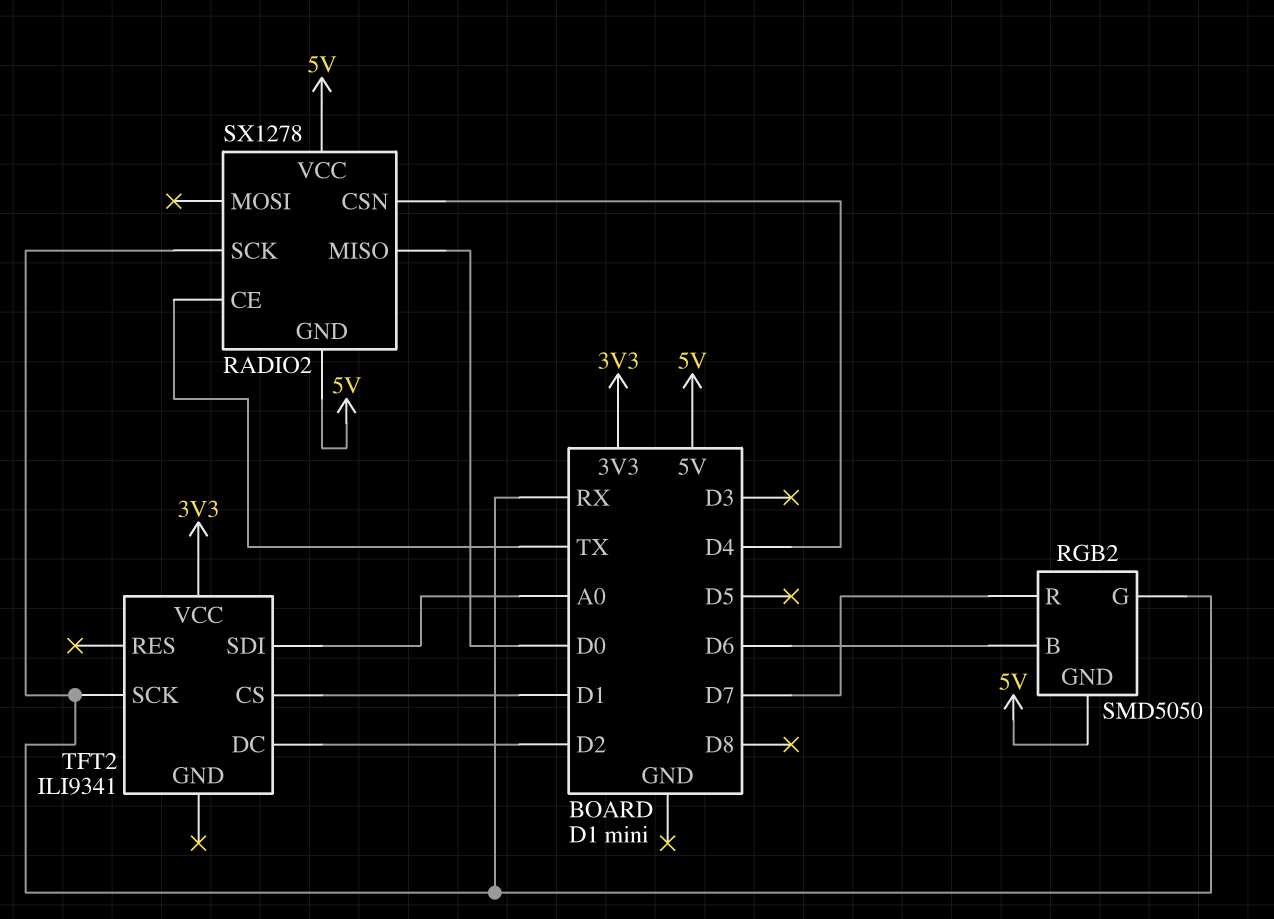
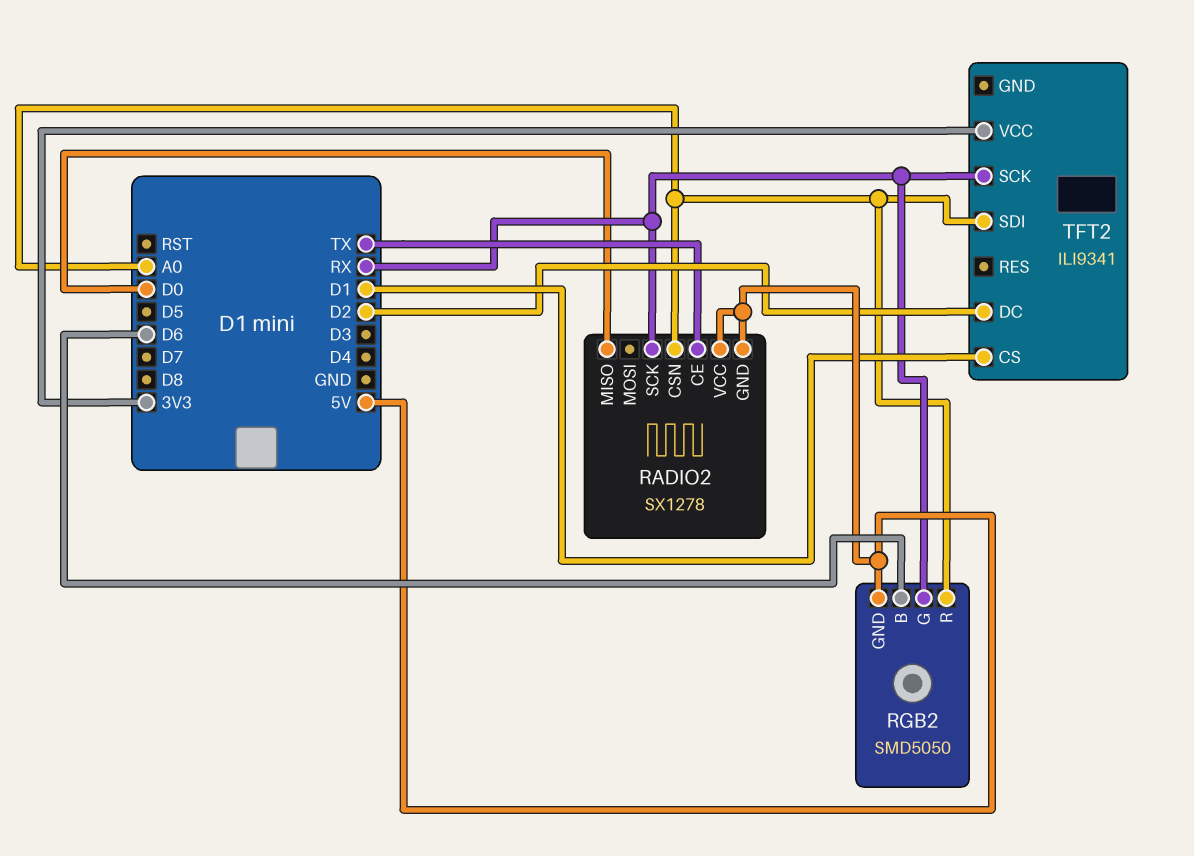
RADIO2 pin CSN: D4 -> A0
RGB2 pin R: D7 -> A0

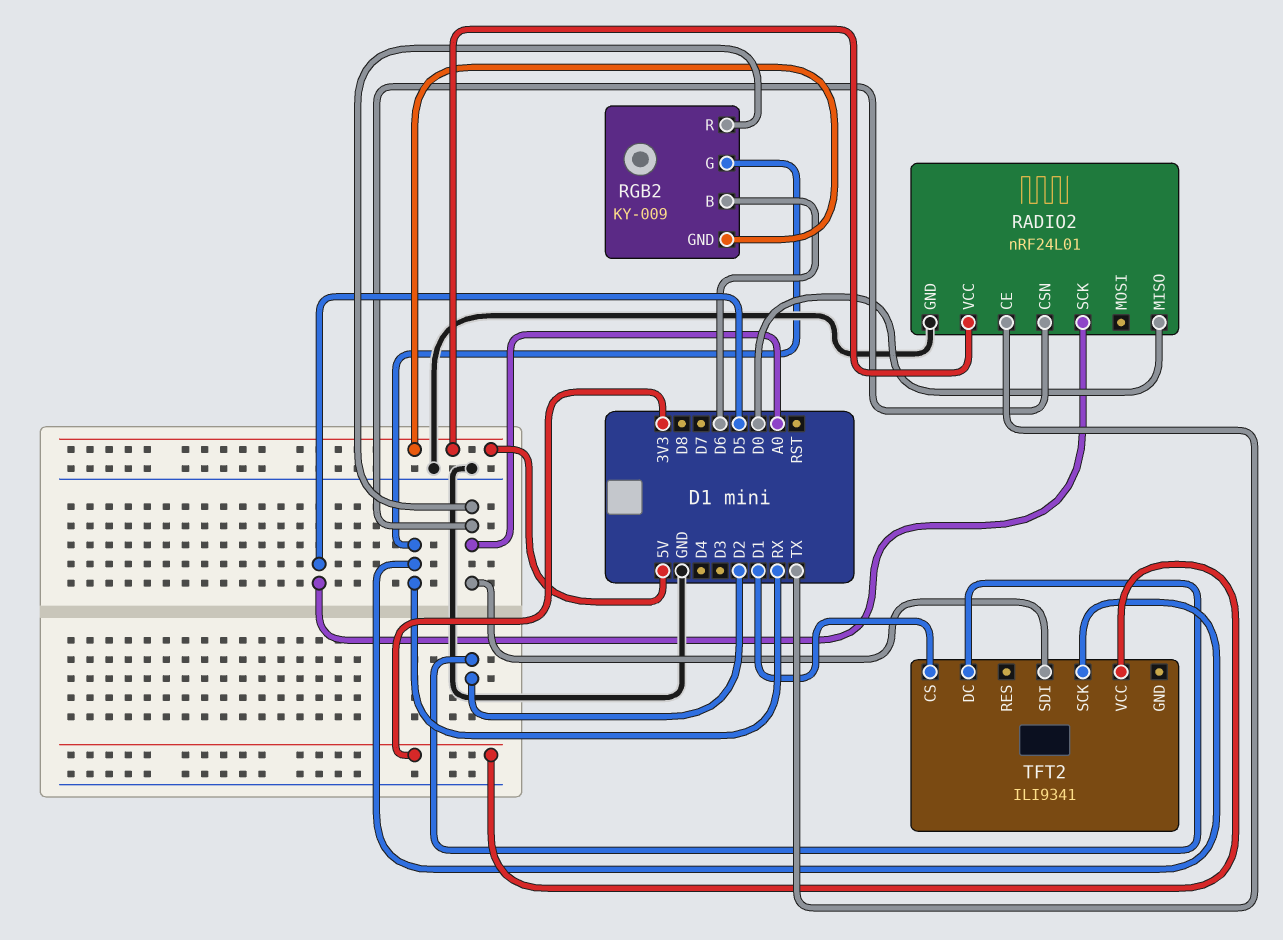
RADIO2: SX1278 -> nRF24L01
RADIO2 pin GND: 5V -> GND
RADIO2 pin SCK: RX -> D5
RGB2: SMD5050 -> KY-009

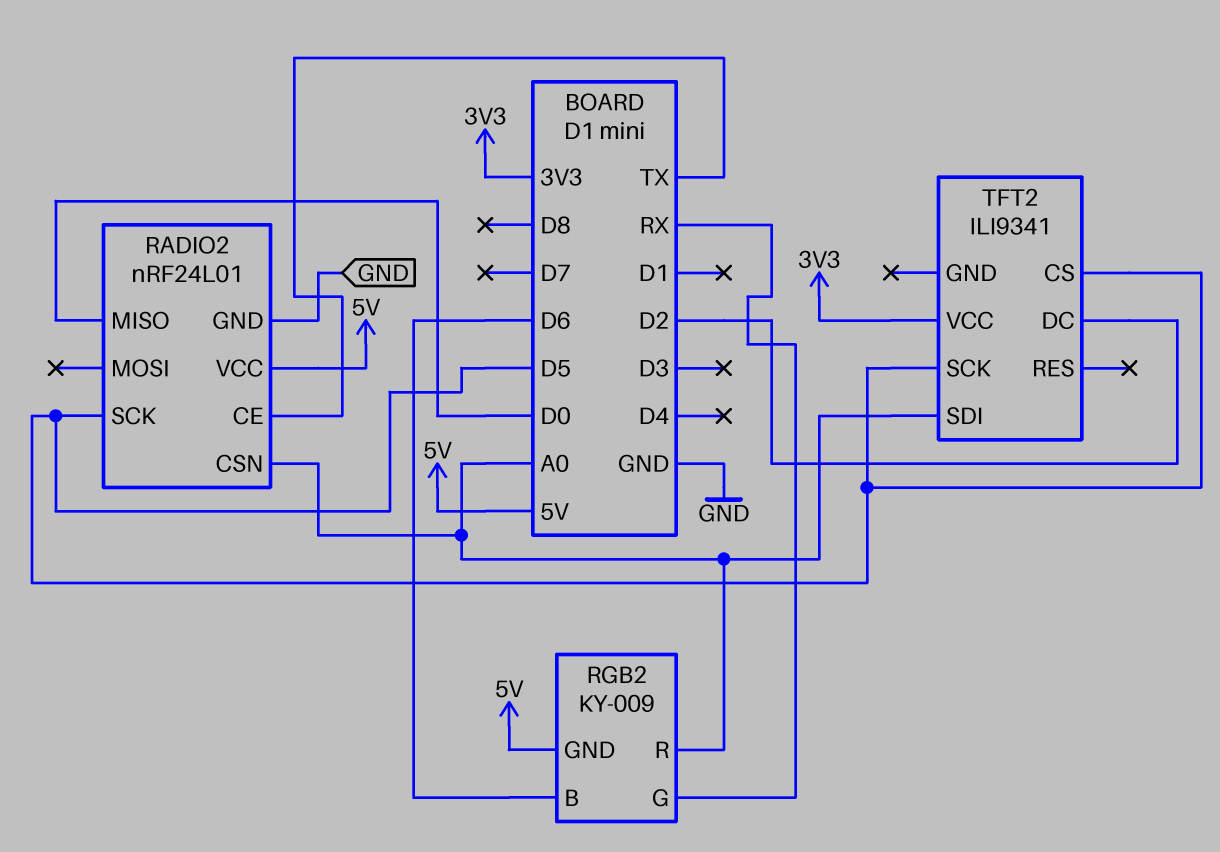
TFT2 pin CS: D1 -> D5
TFT2 pin SCK: RX -> D5

